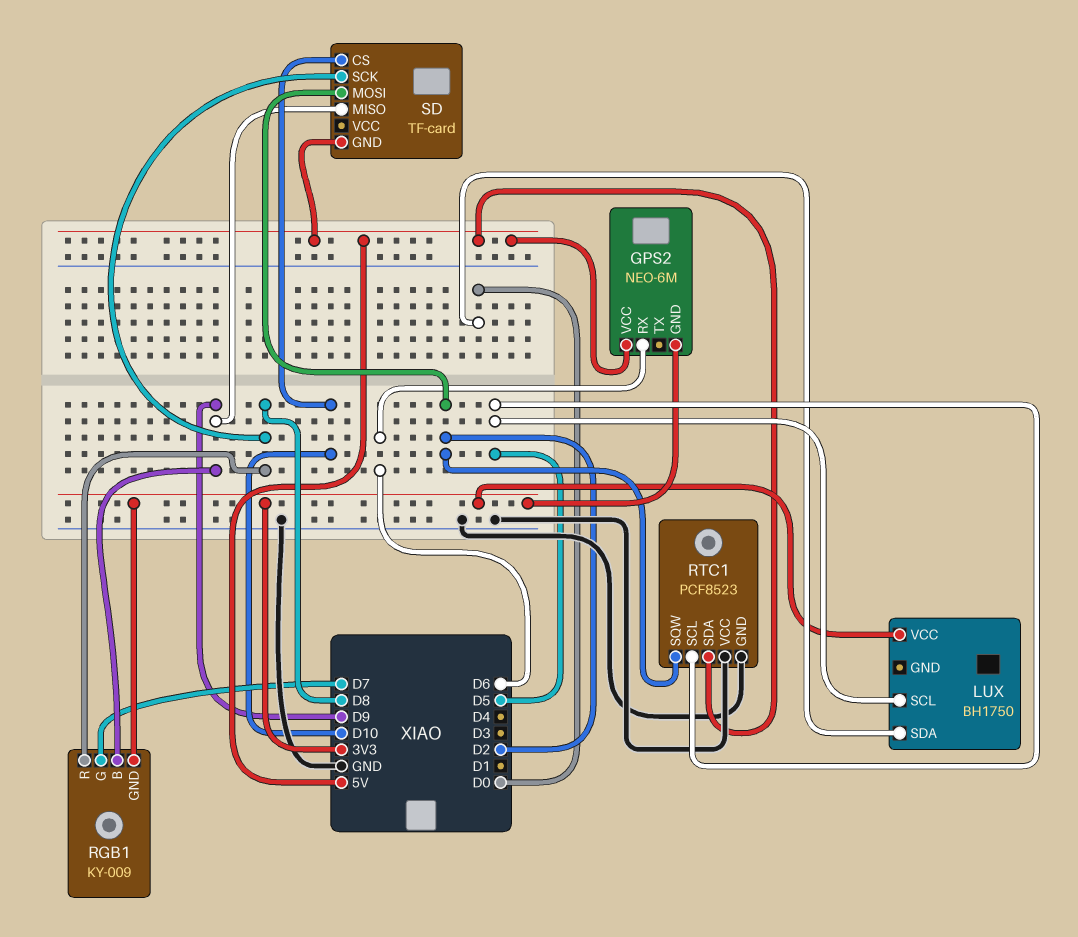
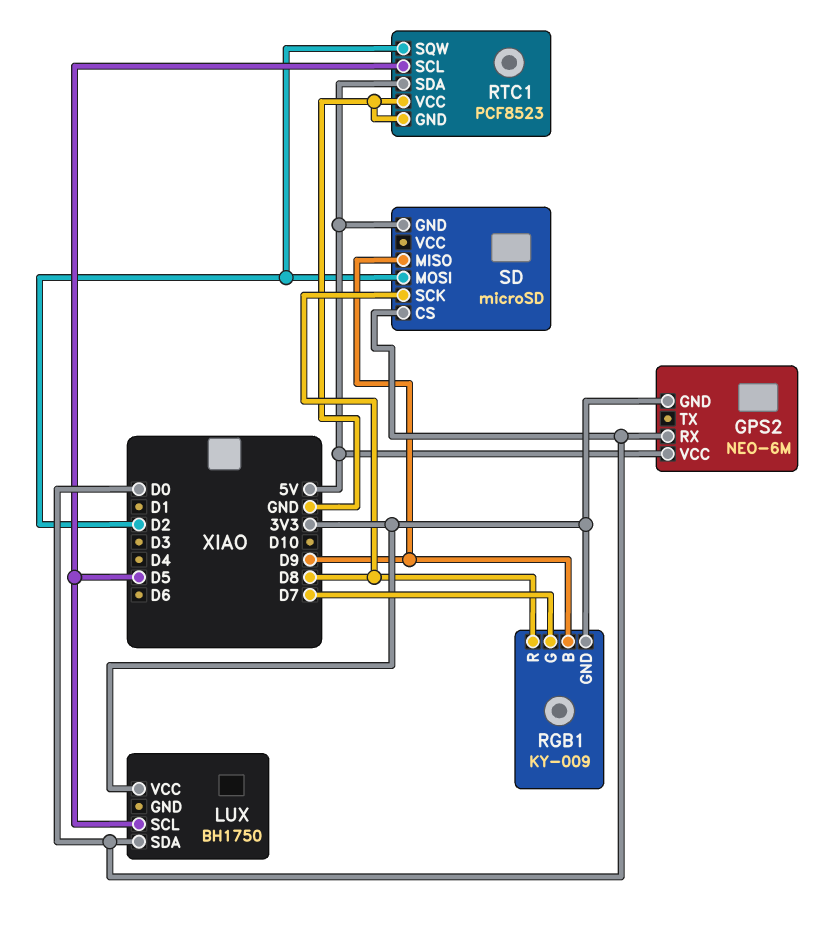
GPS2 pin RX: D6 -> D0
SD: TF-card -> microSD
SD pin CS: D10 -> D0

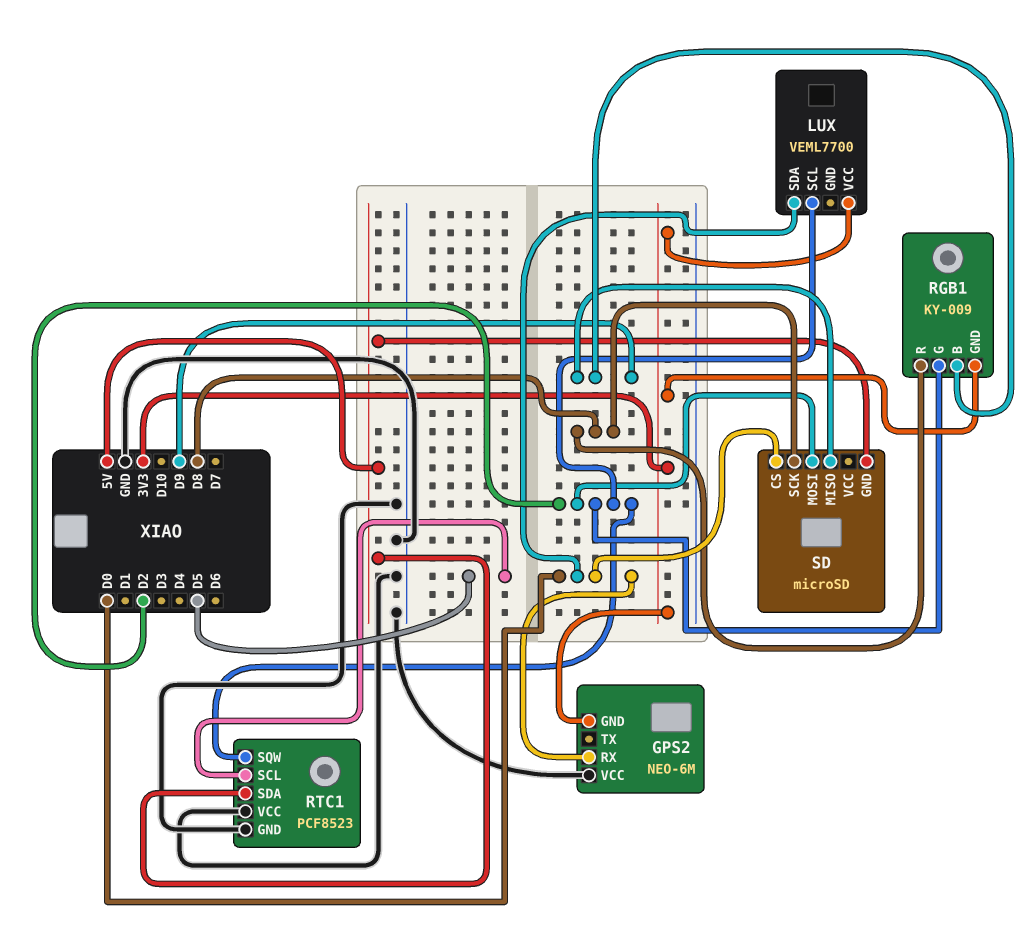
GPS2 pin VCC: 5V -> GND
LUX: BH1750 -> VEML7700
LUX pin SCL: D5 -> D2
RGB1 pin G: D7 -> D2

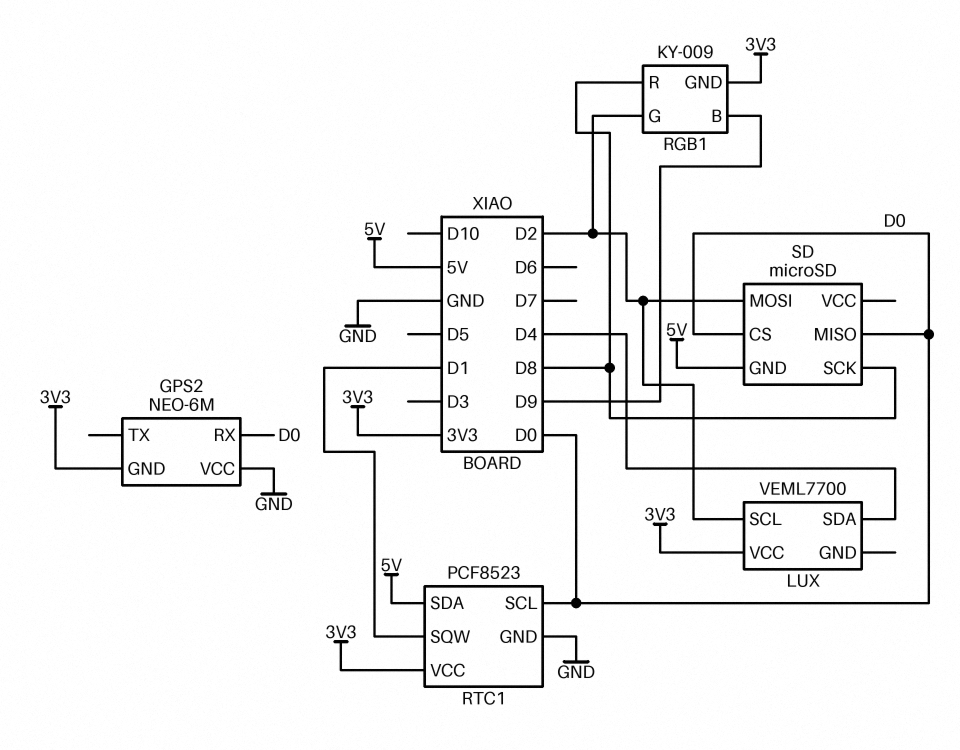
LUX pin SDA: D0 -> D4
RTC1 pin SCL: D5 -> D0
RTC1 pin SQW: D2 -> D1
RTC1 pin VCC: GND -> 3V3
SD pin MISO: D9 -> D0

